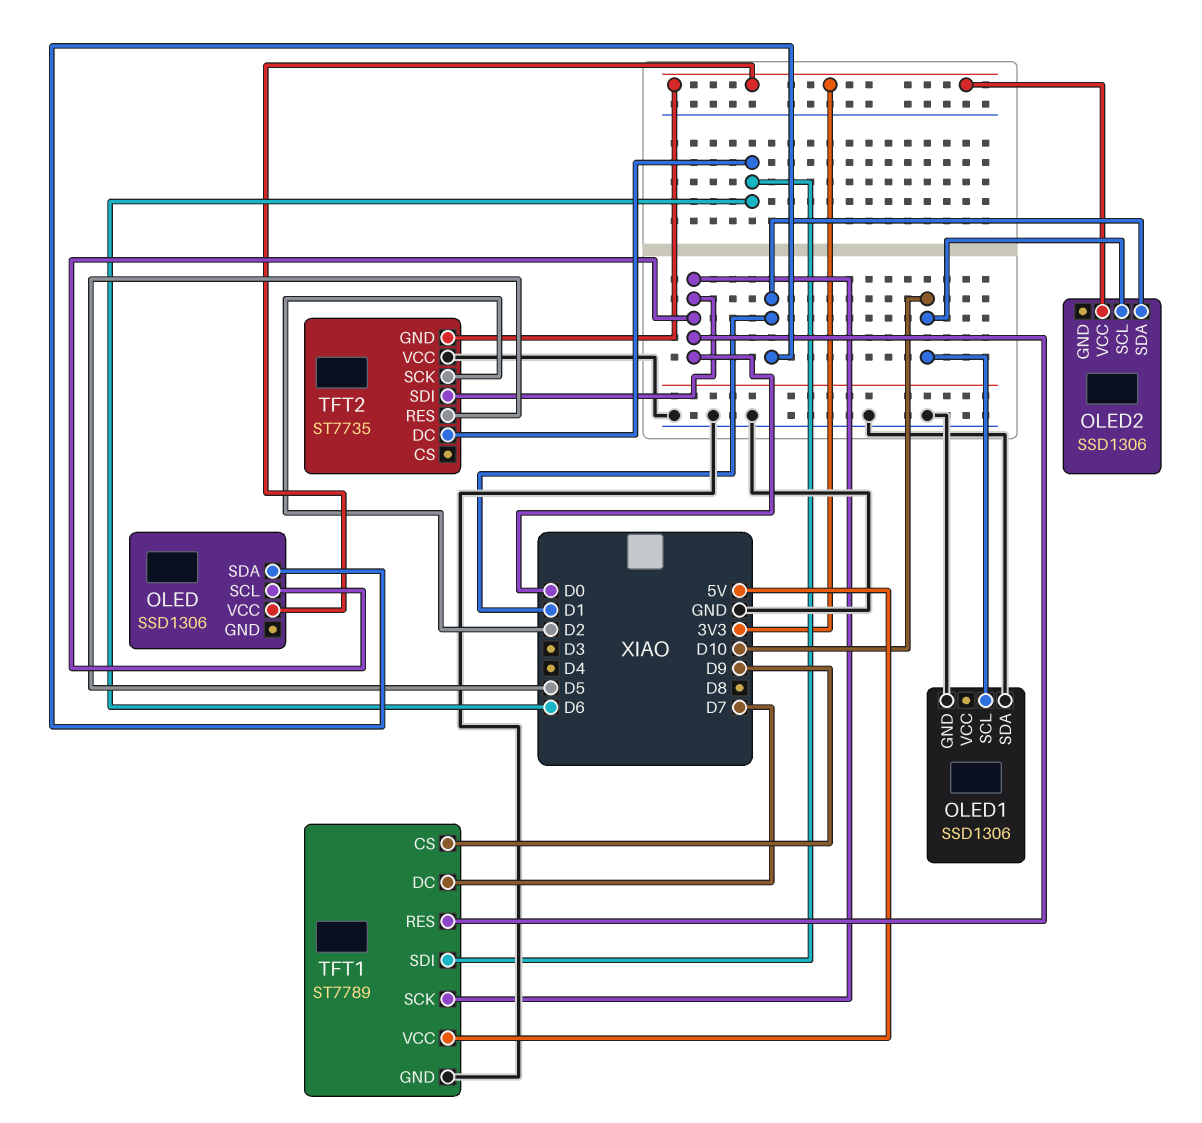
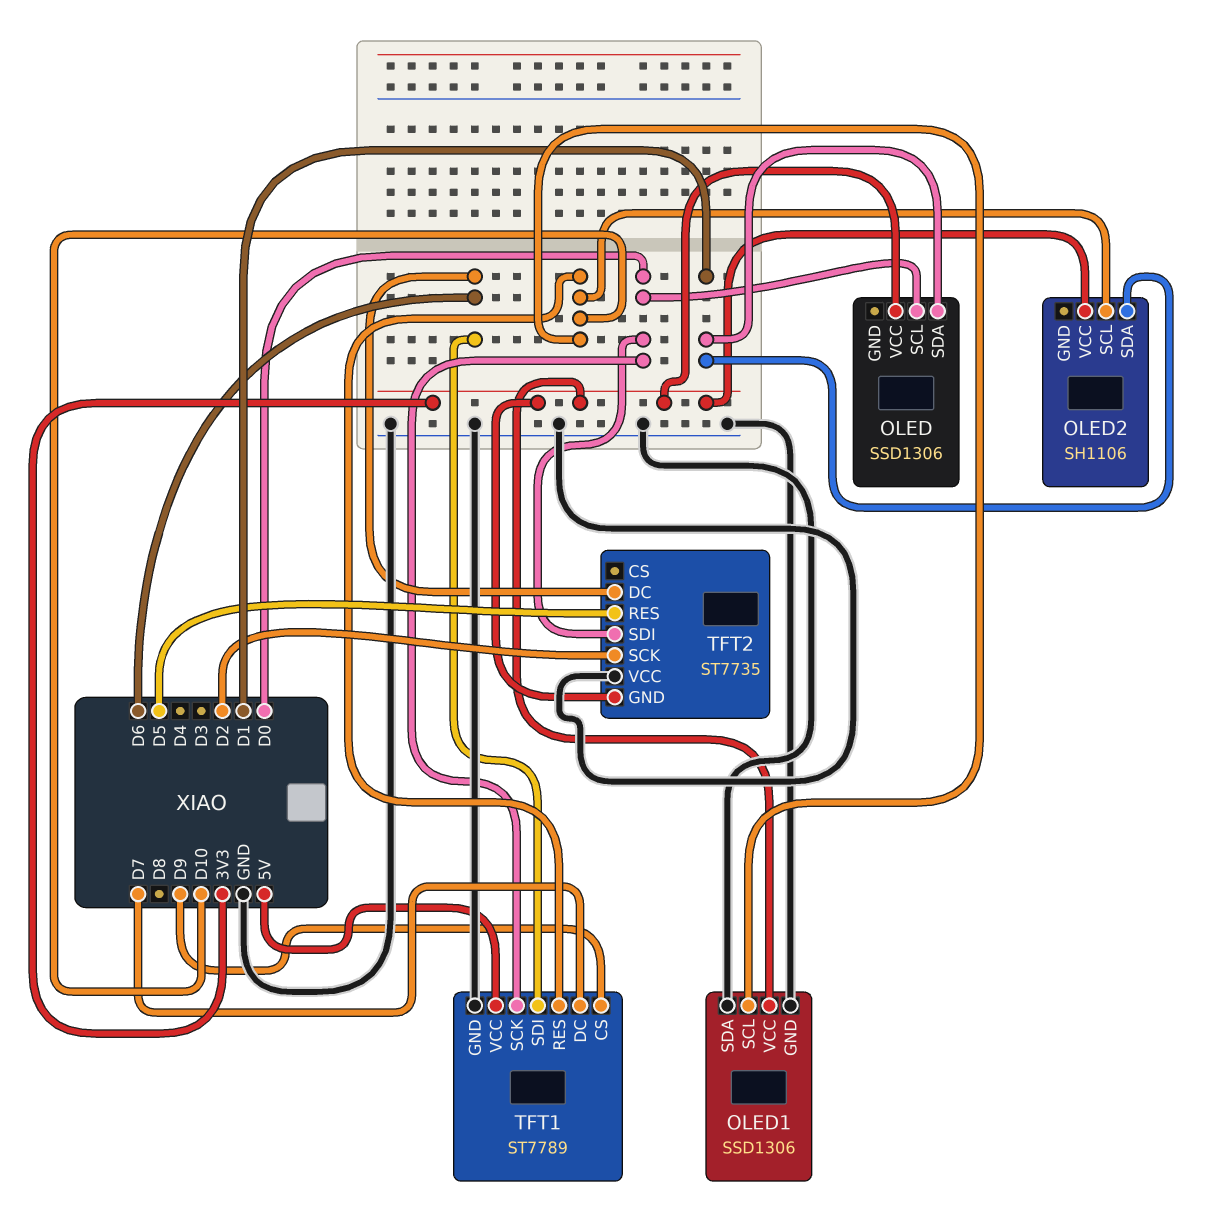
OLED1 pin VCC: none -> 3V3
OLED2: SSD1306 -> SH1106
TFT1 pin RES: D0 -> D10

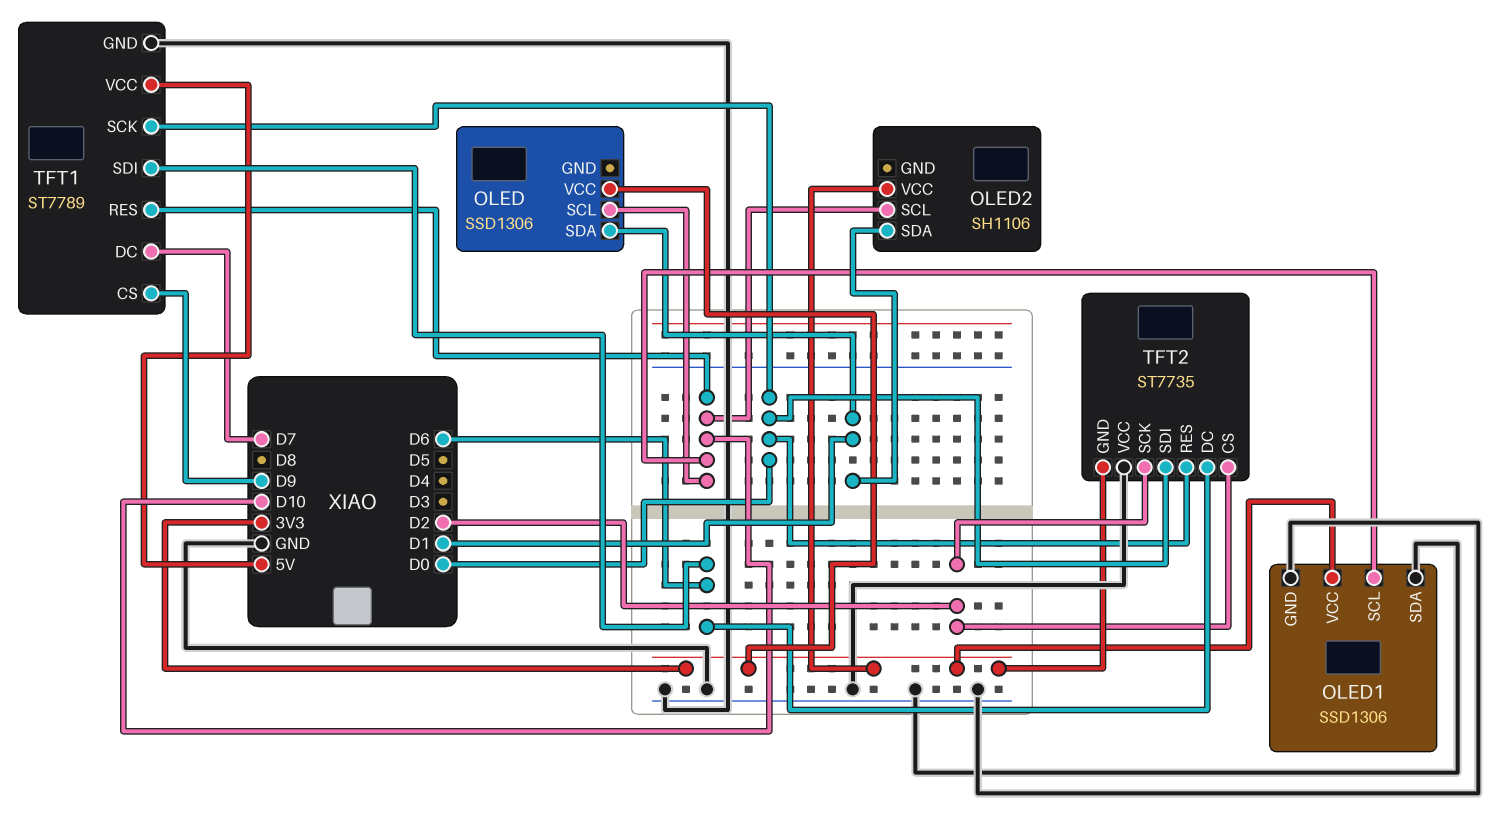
OLED pin SCL: D0 -> D10
TFT2 pin CS: none -> D2
TFT2 pin RES: D5 -> D0

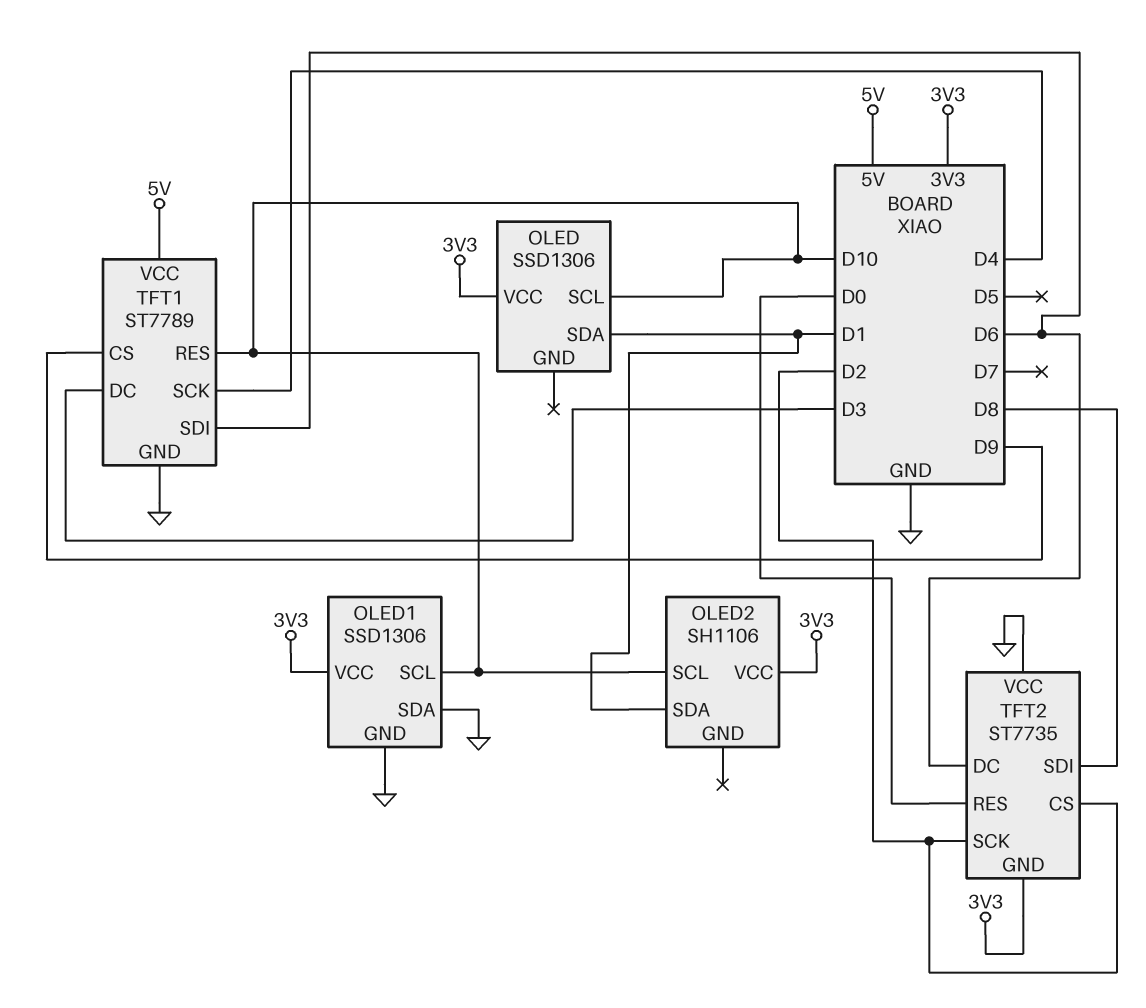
TFT1 pin DC: D7 -> D3
TFT1 pin SCK: D0 -> D4
TFT2 pin SDI: D0 -> D8

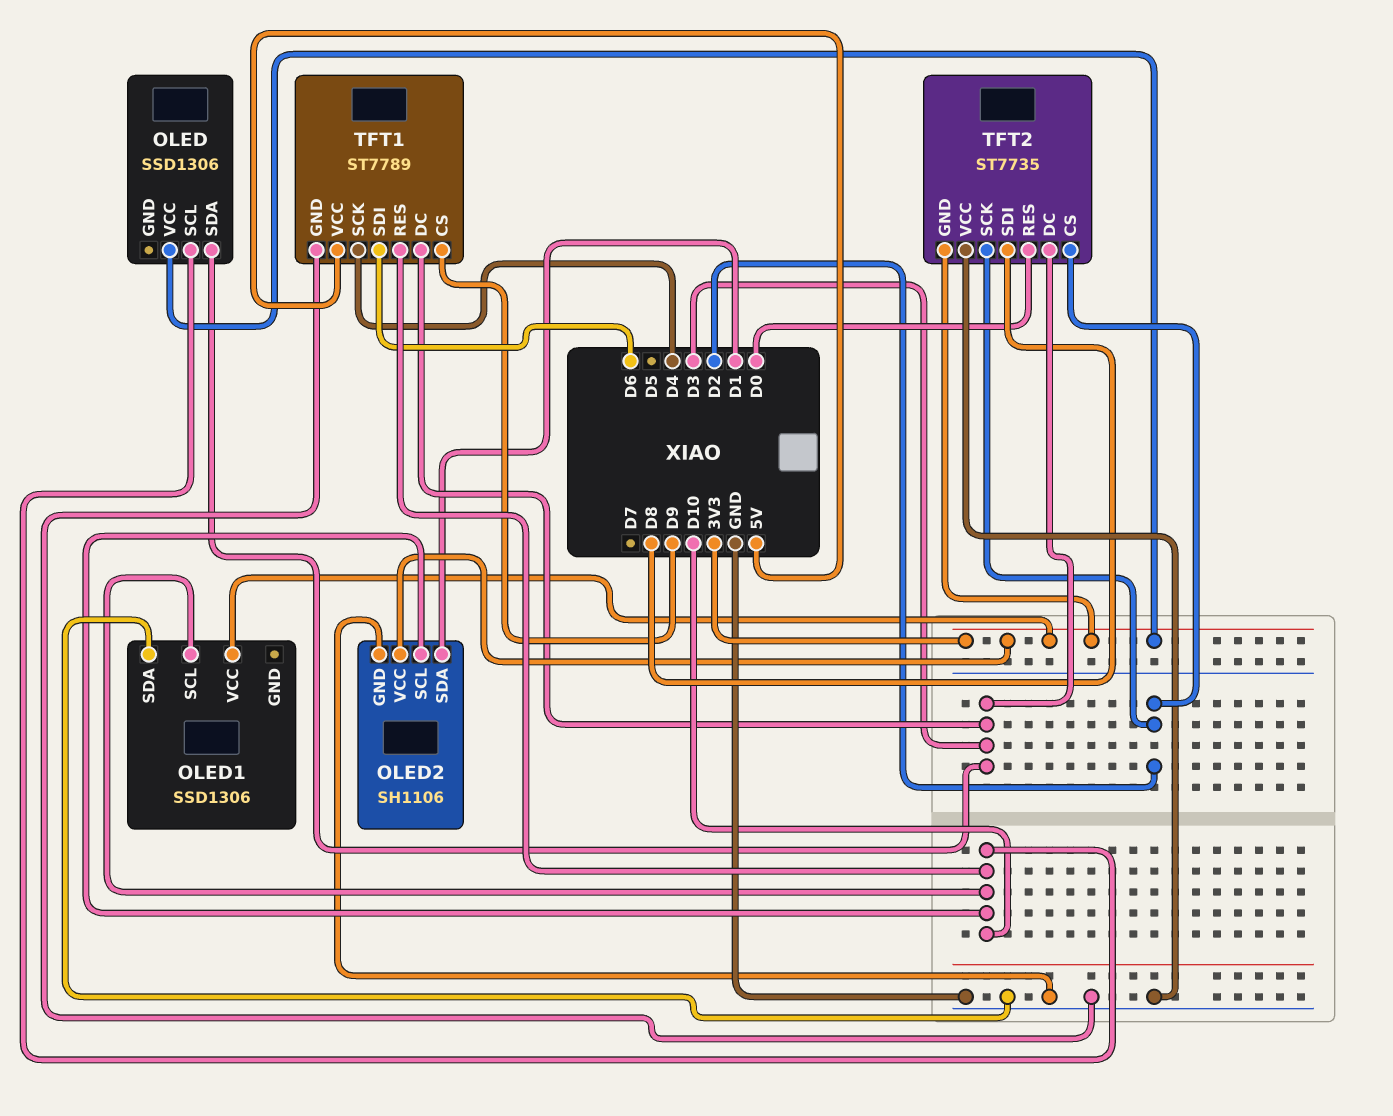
OLED pin SDA: D1 -> D3
OLED1 pin GND: GND -> none
OLED2 pin GND: none -> GND
TFT2 pin DC: D6 -> D3

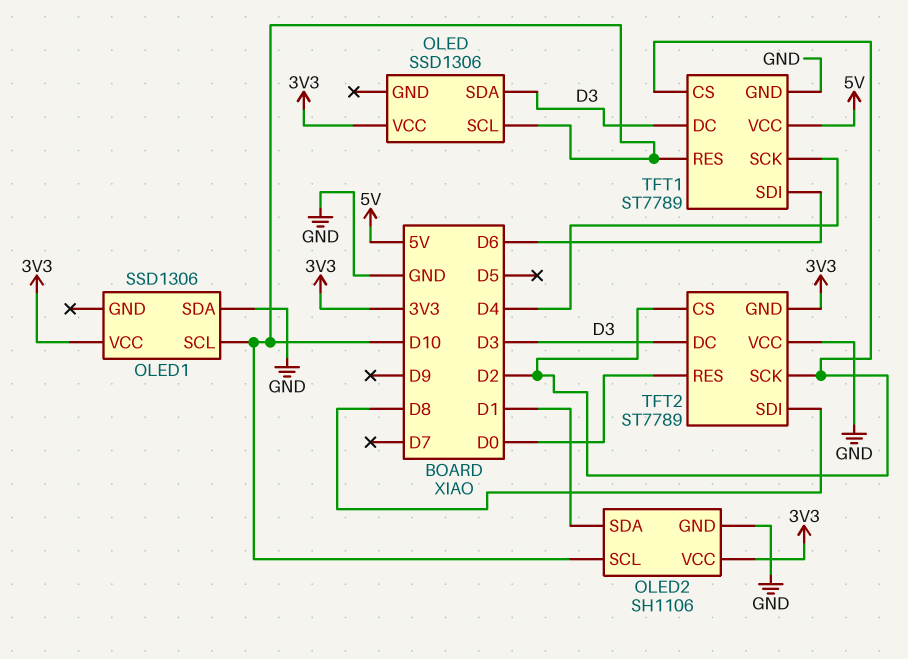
TFT1 pin CS: D9 -> D2
TFT2: ST7735 -> ST7789

